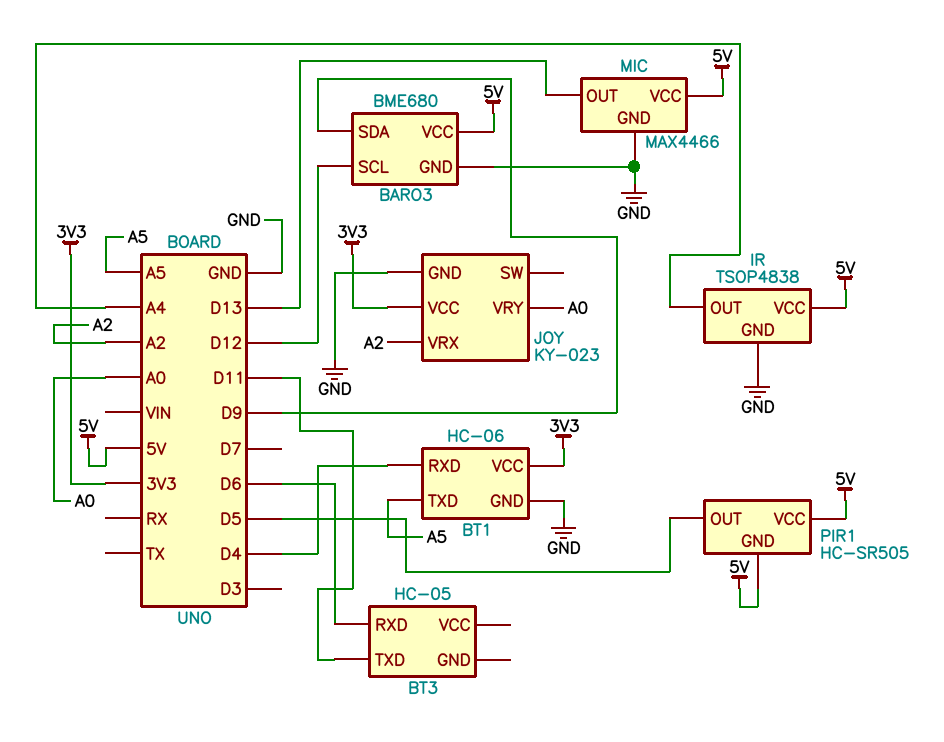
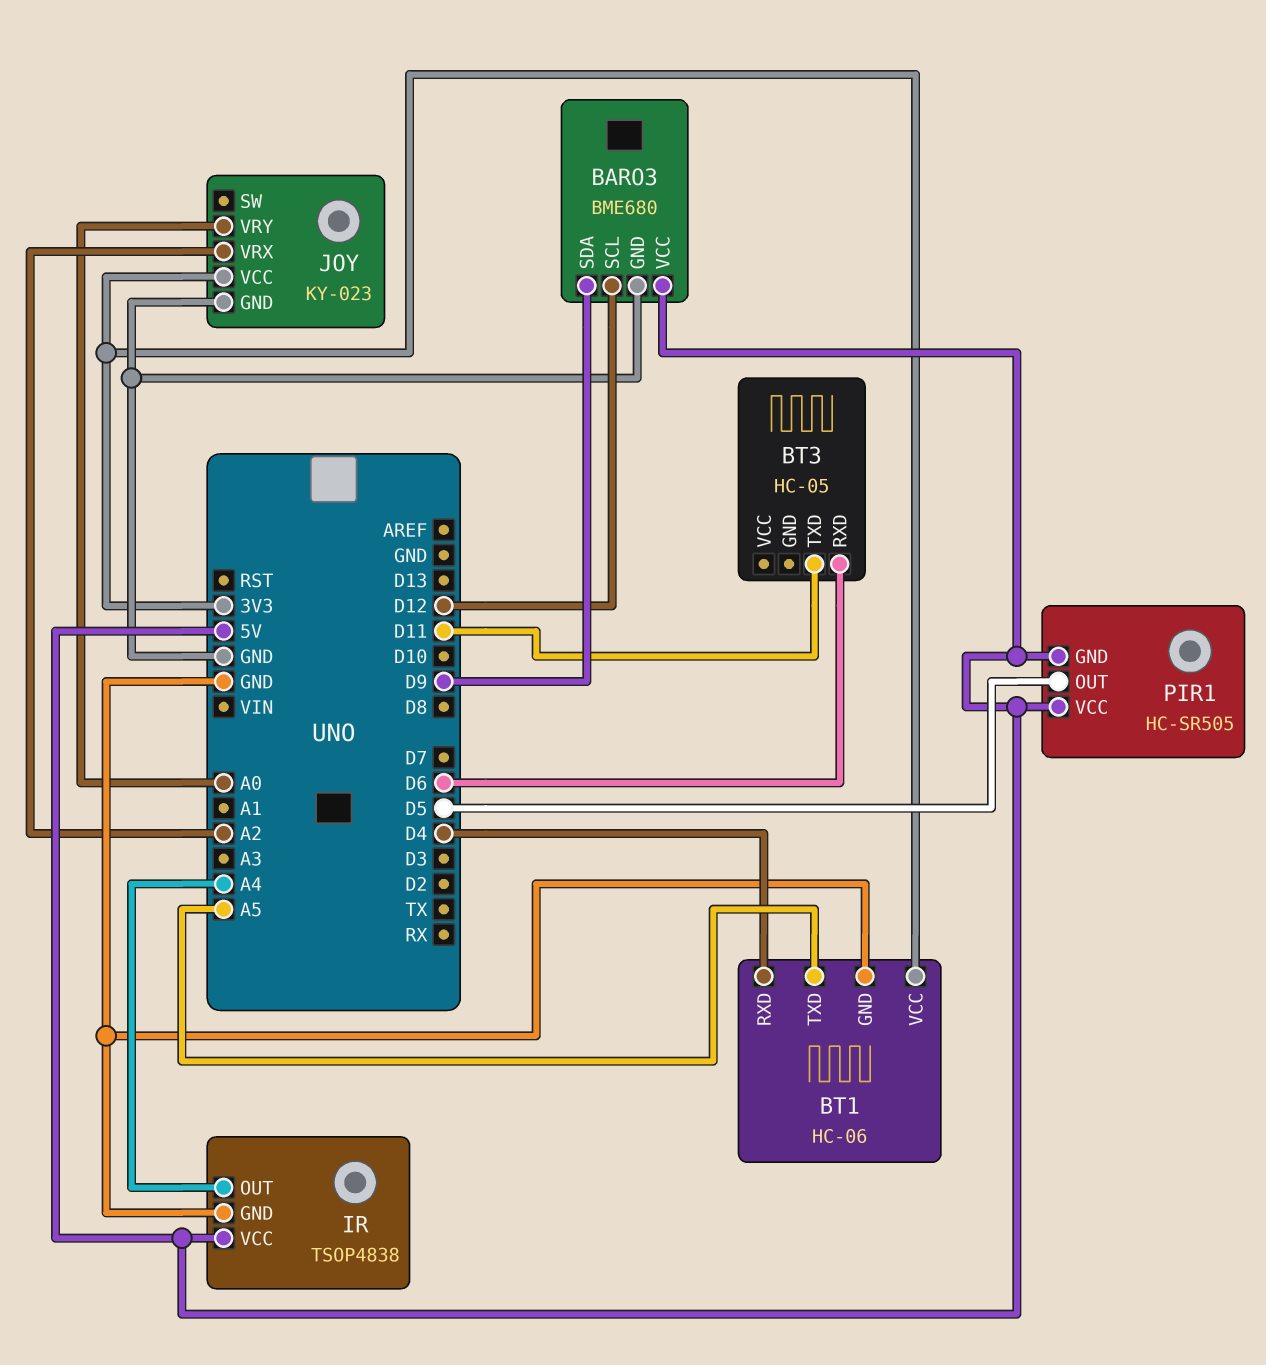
MIC: MAX4466 -> none
MIC pin GND: GND -> none
MIC pin OUT: D13 -> none
MIC pin VCC: 5V -> none

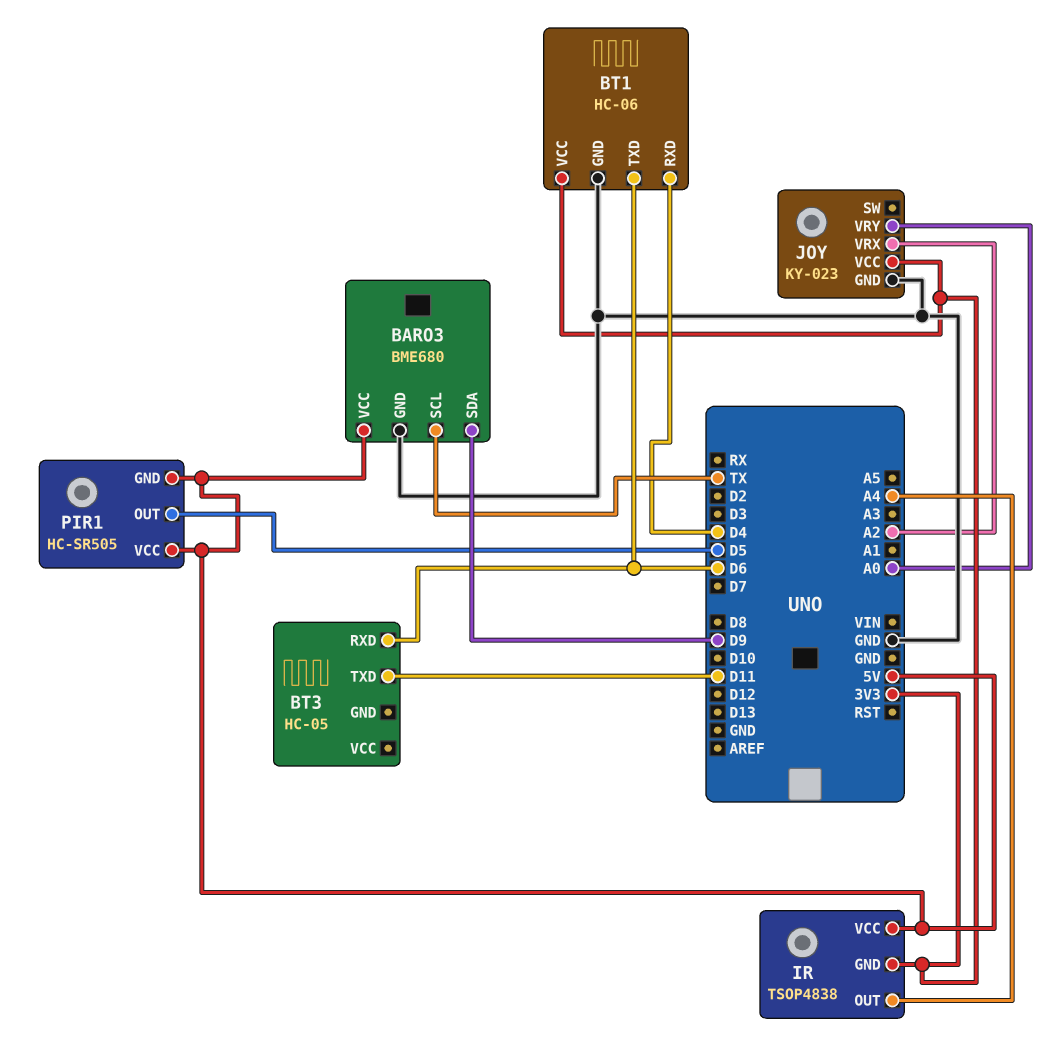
BARO3 pin SCL: D12 -> TX
BT1 pin TXD: A5 -> D6
IR pin GND: GND -> 3V3

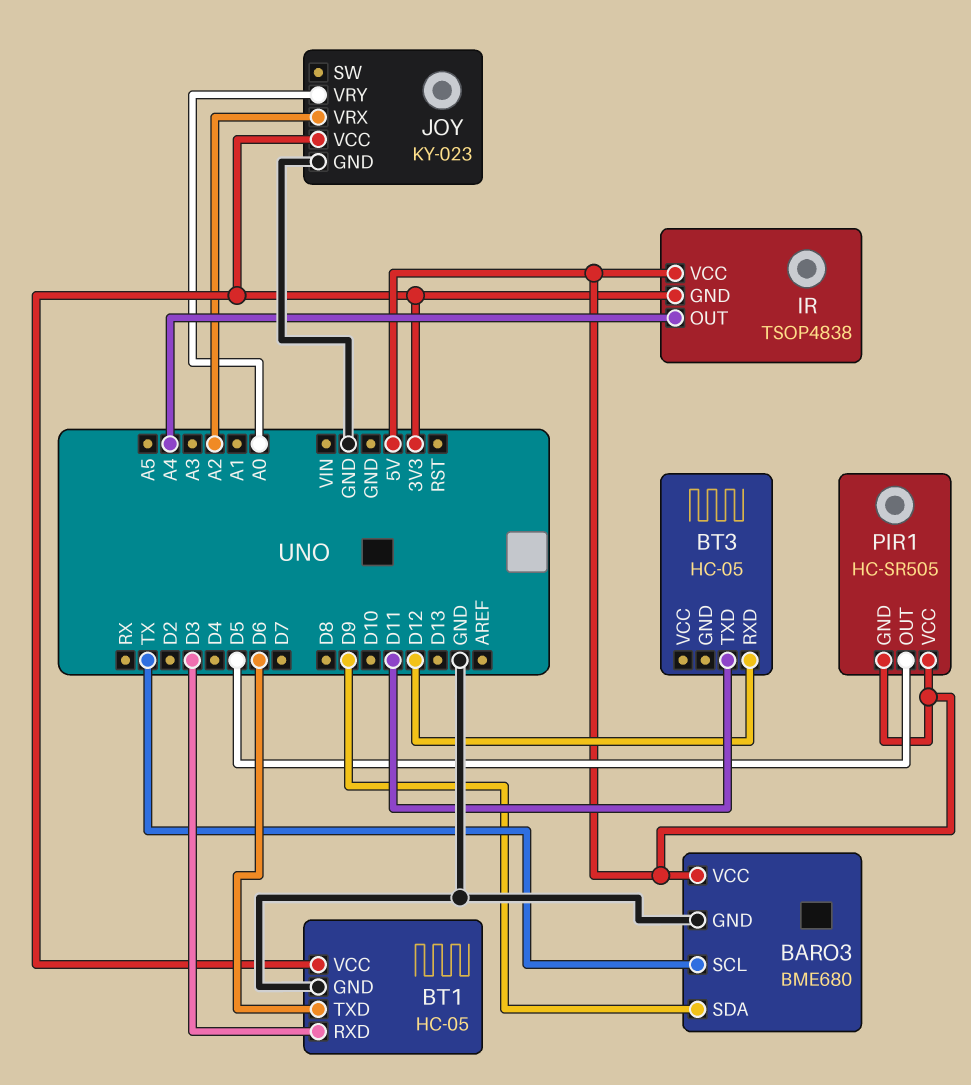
BT1: HC-06 -> HC-05
BT1 pin RXD: D4 -> D3
BT3 pin RXD: D6 -> D12

